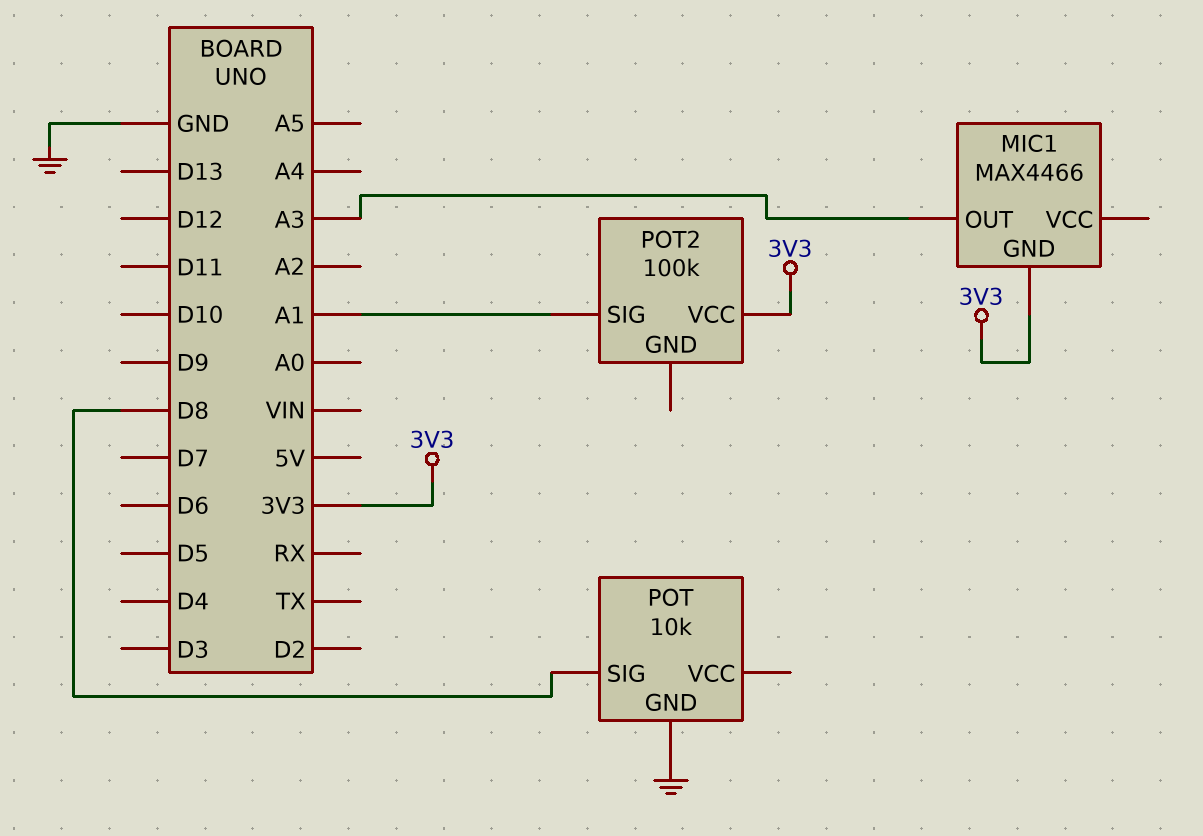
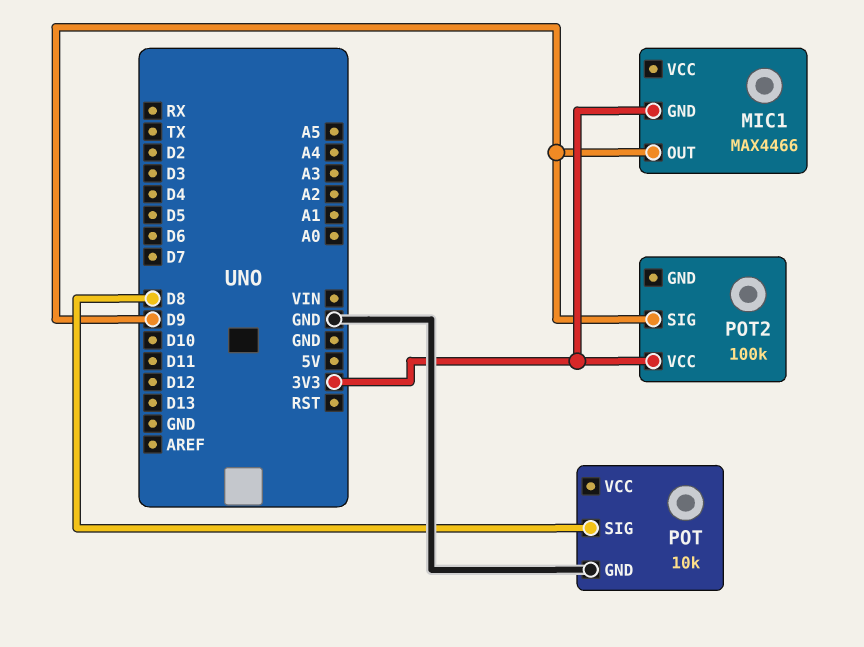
MIC1 pin OUT: A3 -> D9
POT2 pin SIG: A1 -> D9

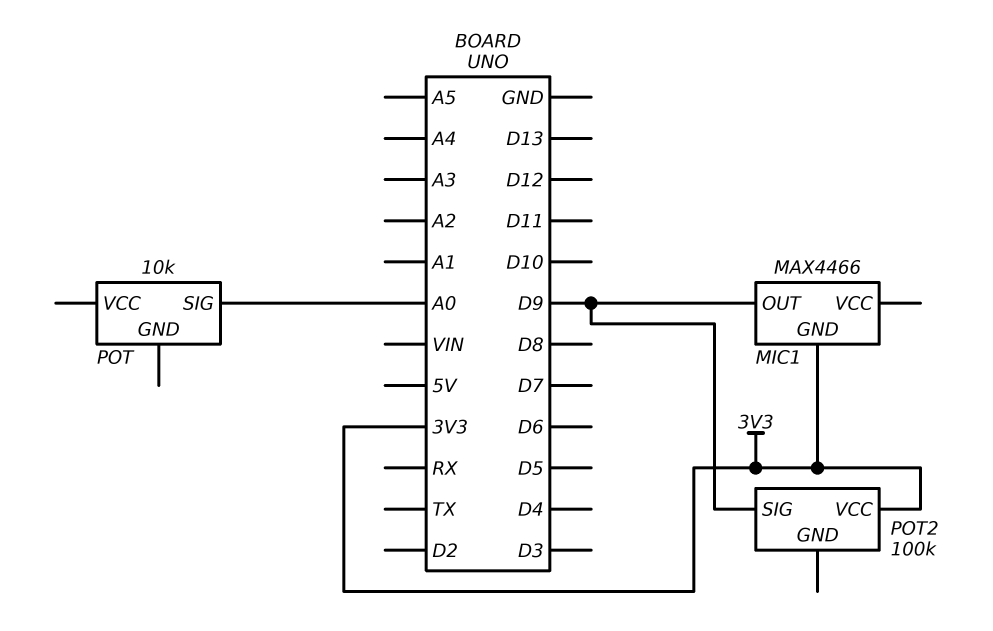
POT pin GND: GND -> none
POT pin SIG: D8 -> A0

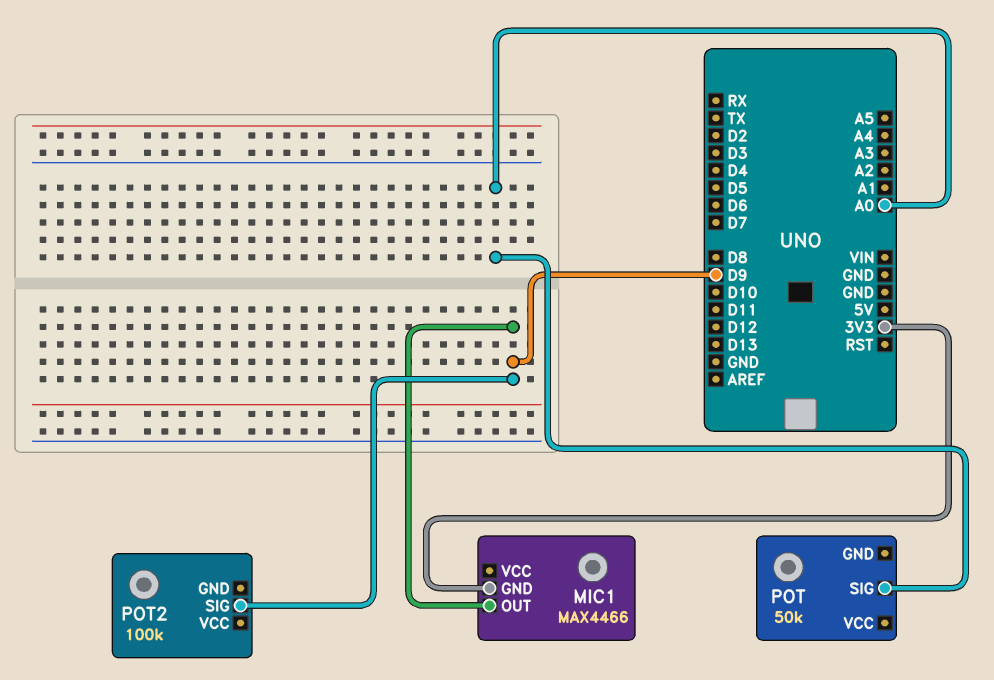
POT: 10k -> 50k
POT2 pin VCC: 3V3 -> none

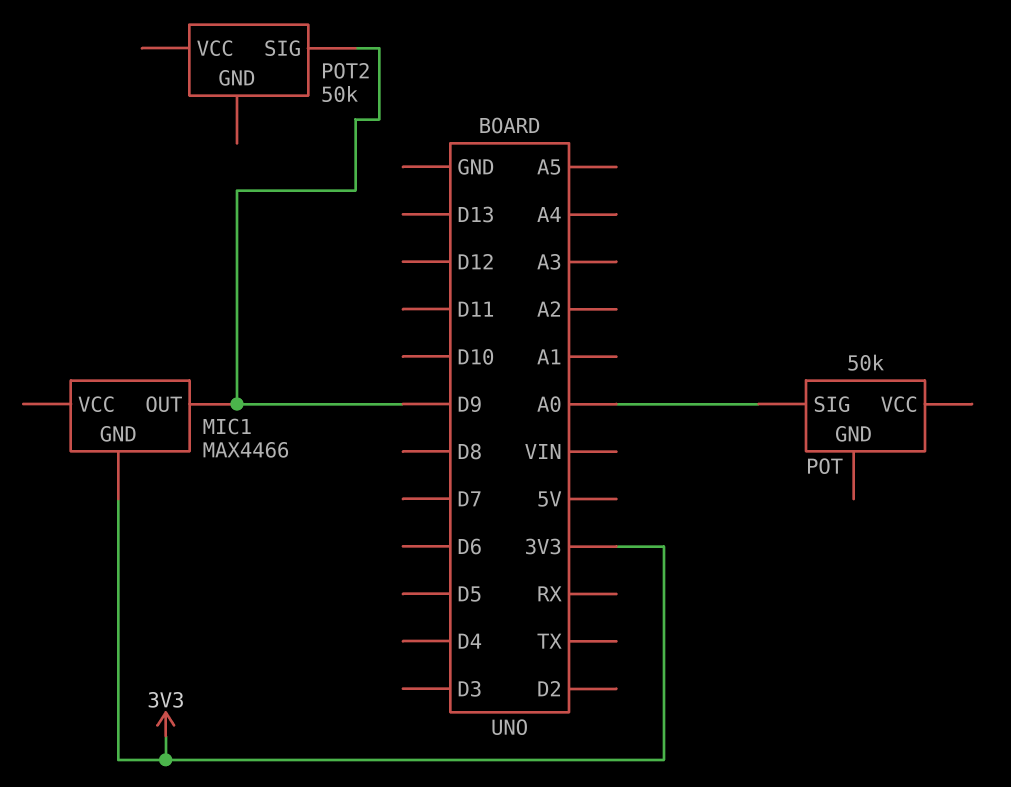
POT2: 100k -> 50k

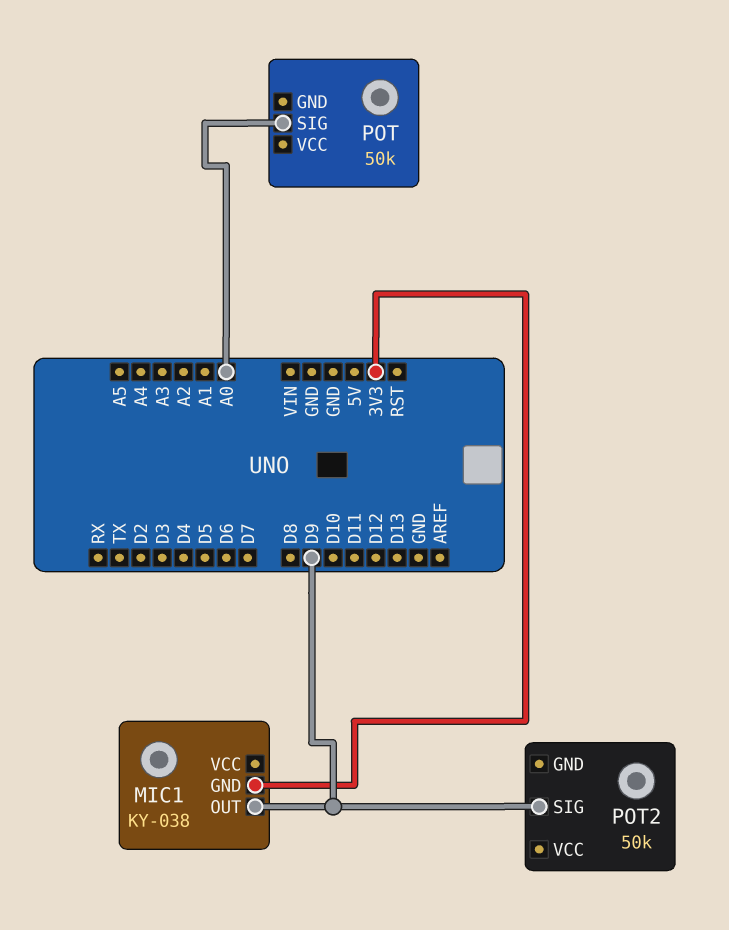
MIC1: MAX4466 -> KY-038

